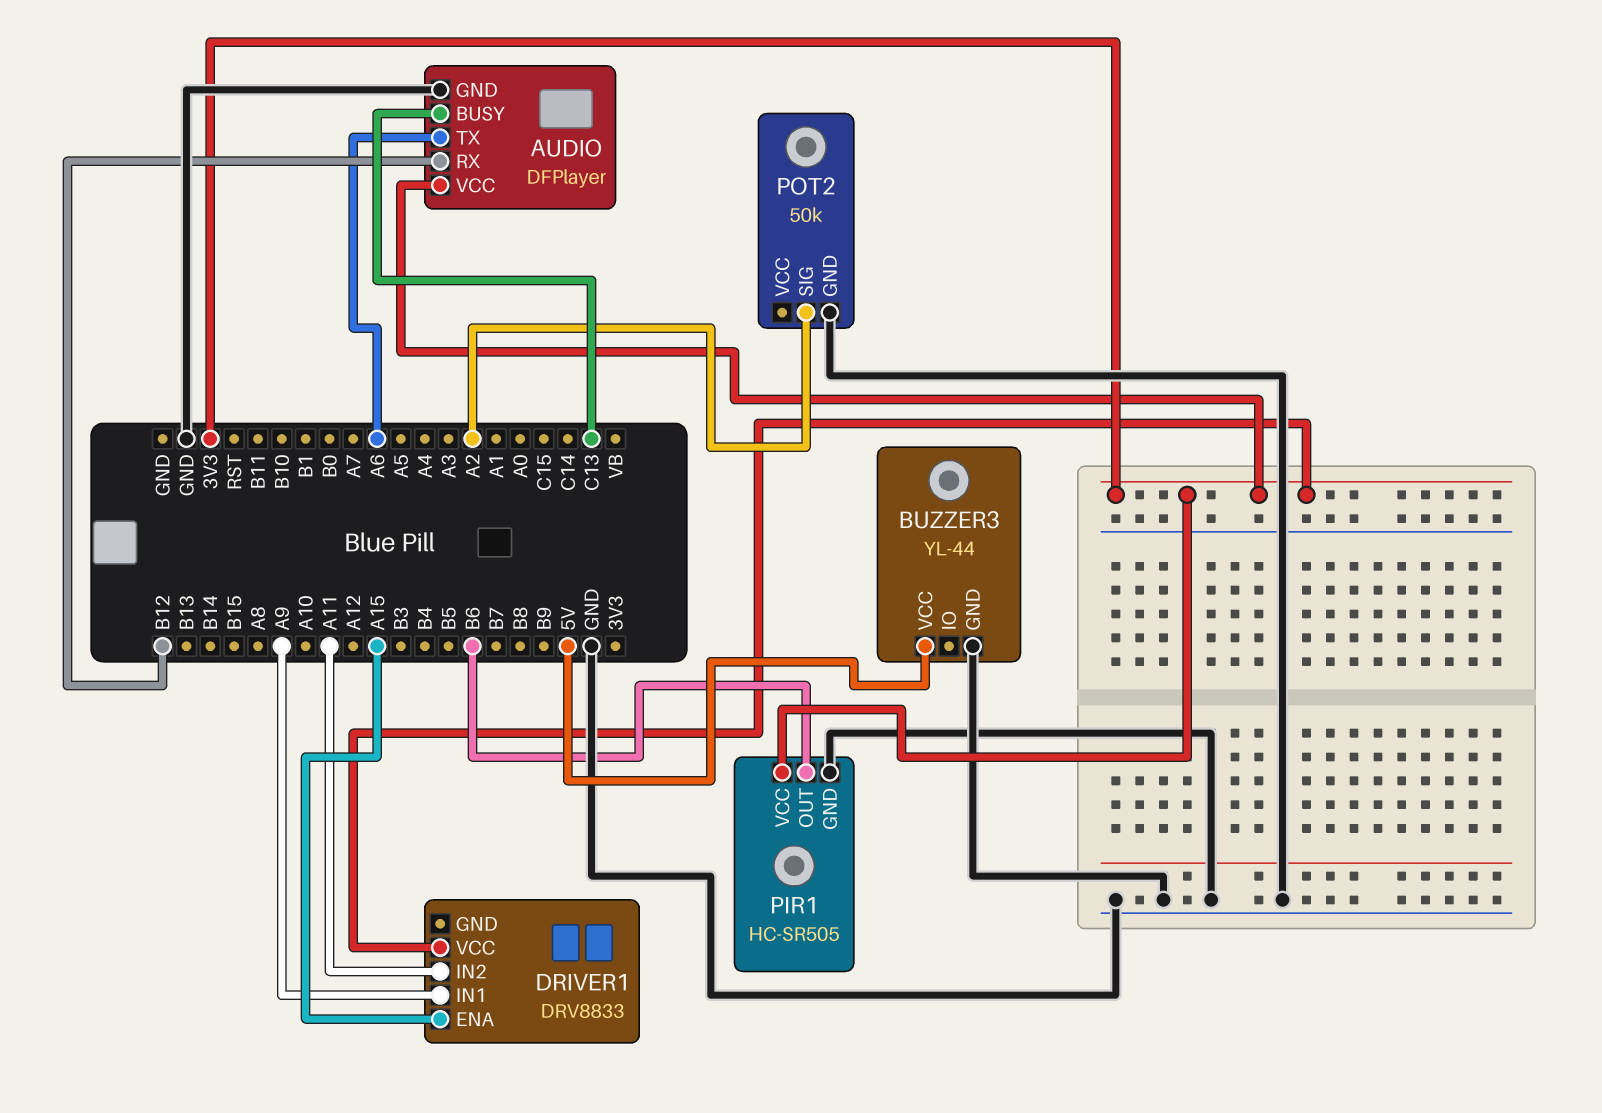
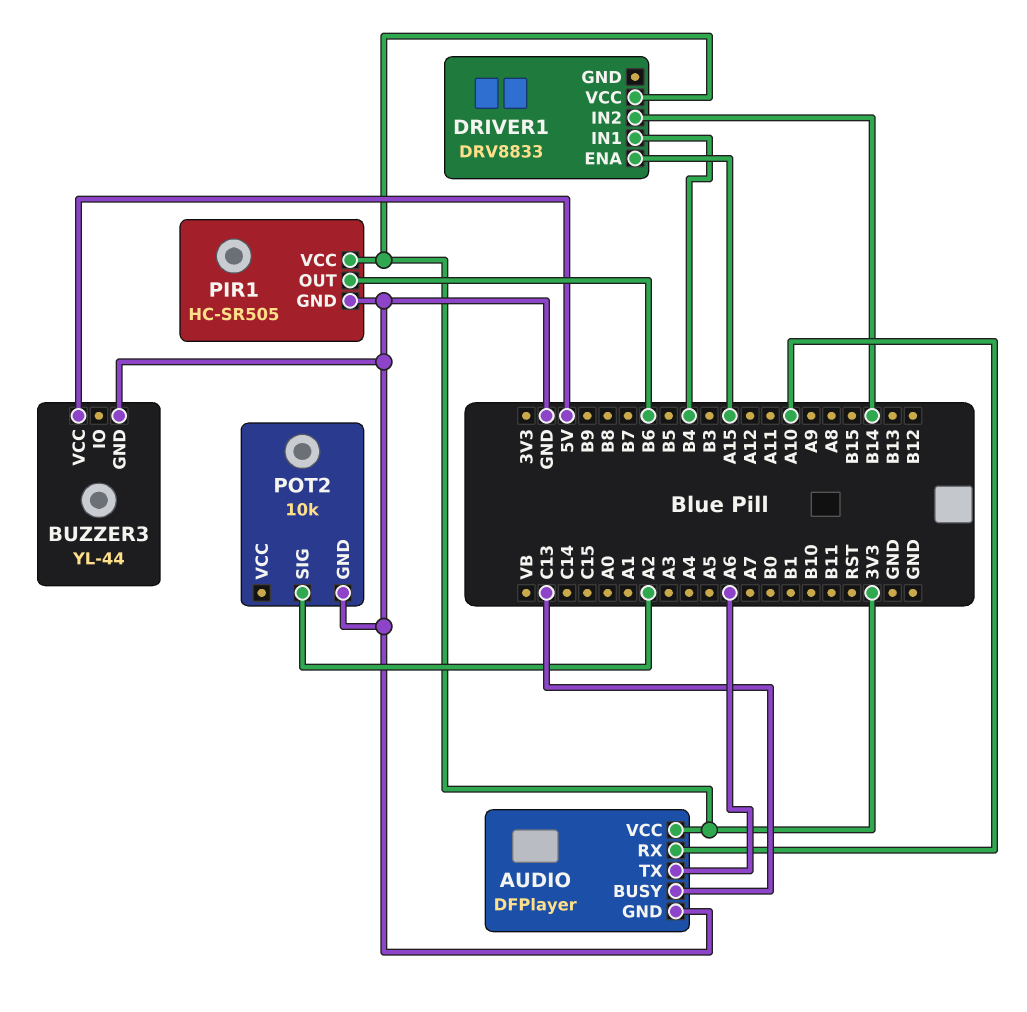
AUDIO pin RX: B12 -> A10
DRIVER1 pin IN1: A9 -> B4
DRIVER1 pin IN2: A11 -> B14
POT2: 50k -> 10k

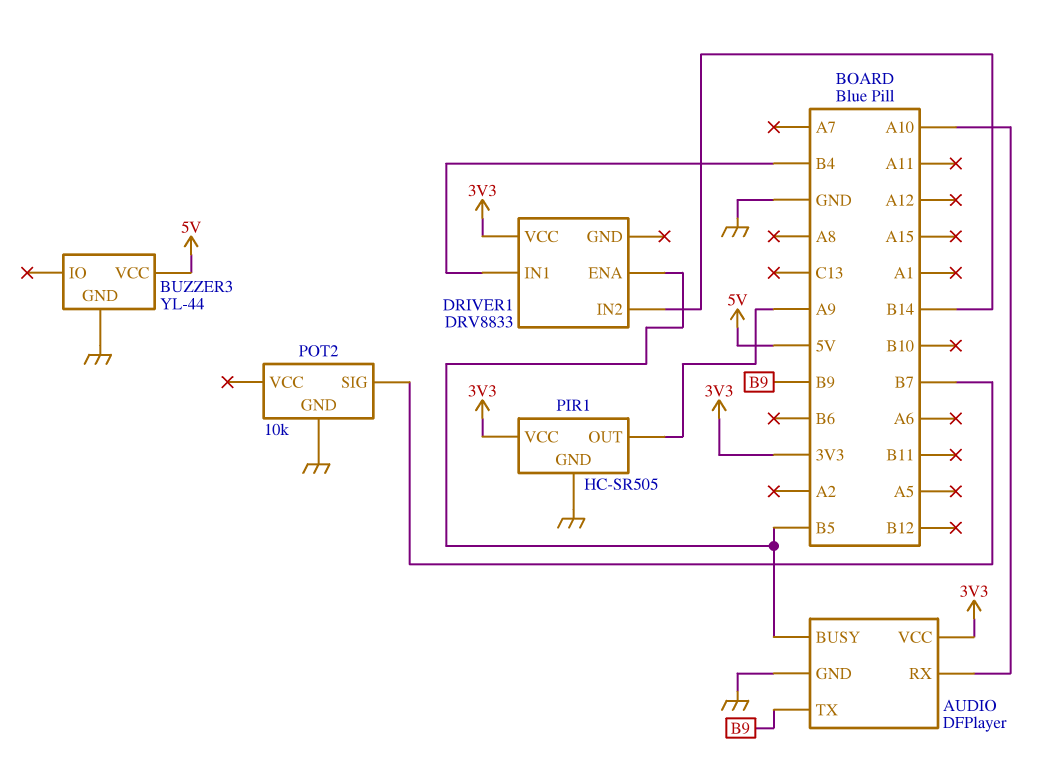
AUDIO pin BUSY: C13 -> B5
AUDIO pin TX: A6 -> B9
DRIVER1 pin ENA: A15 -> B5
PIR1 pin OUT: B6 -> A9
POT2 pin SIG: A2 -> B7

